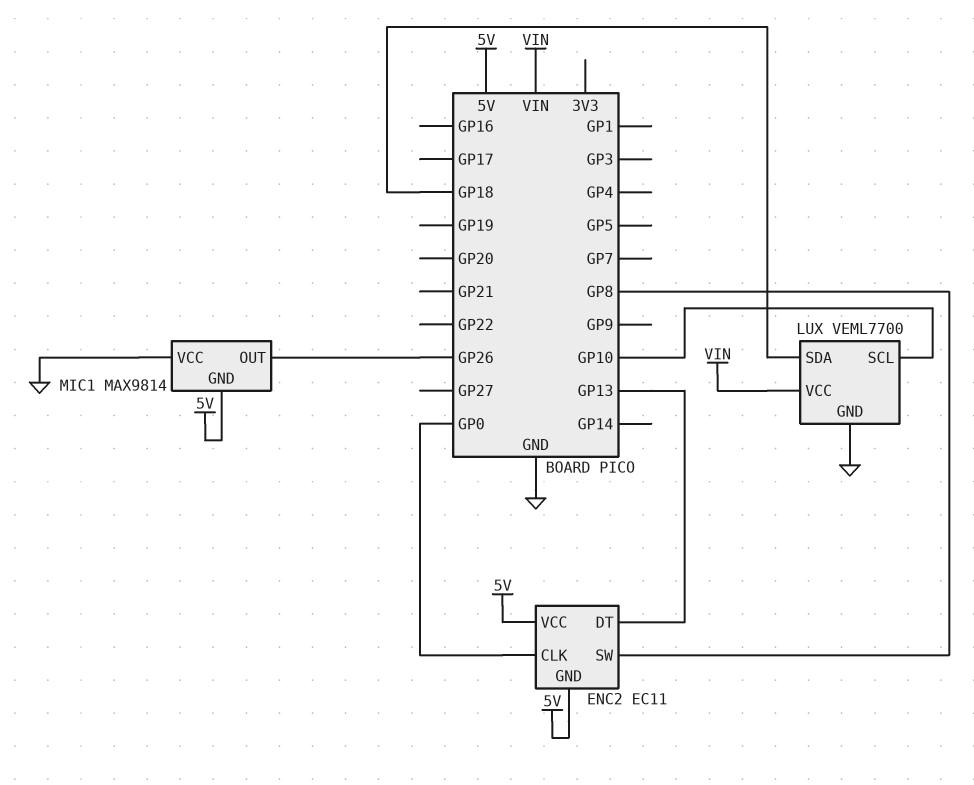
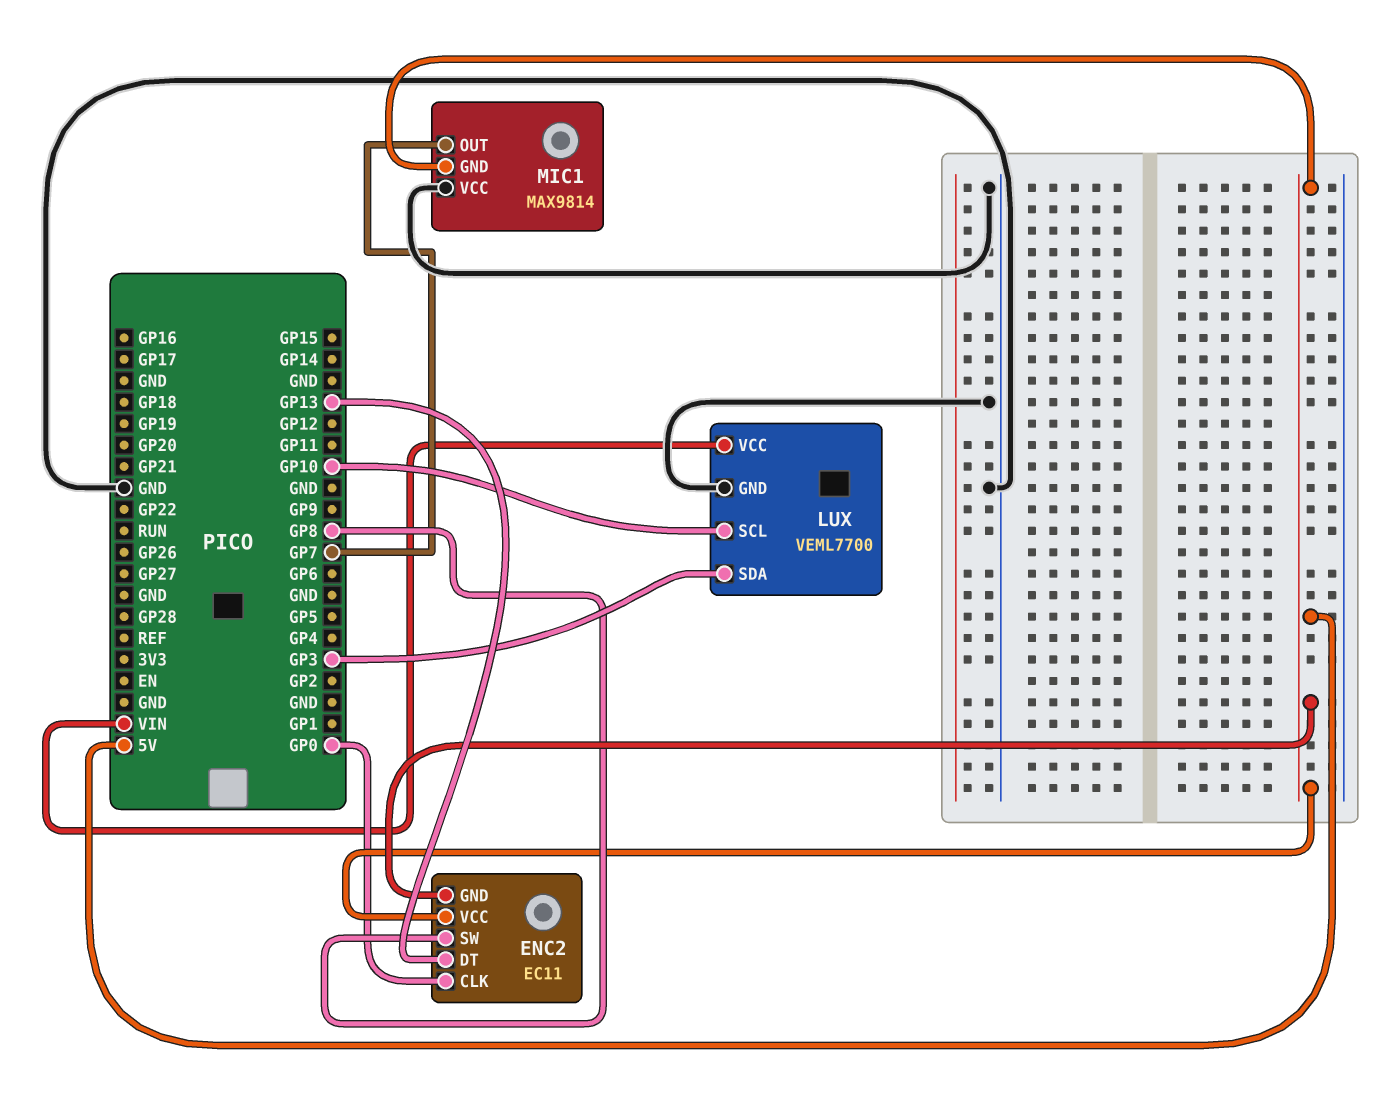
LUX pin SDA: GP18 -> GP3
MIC1 pin OUT: GP26 -> GP7

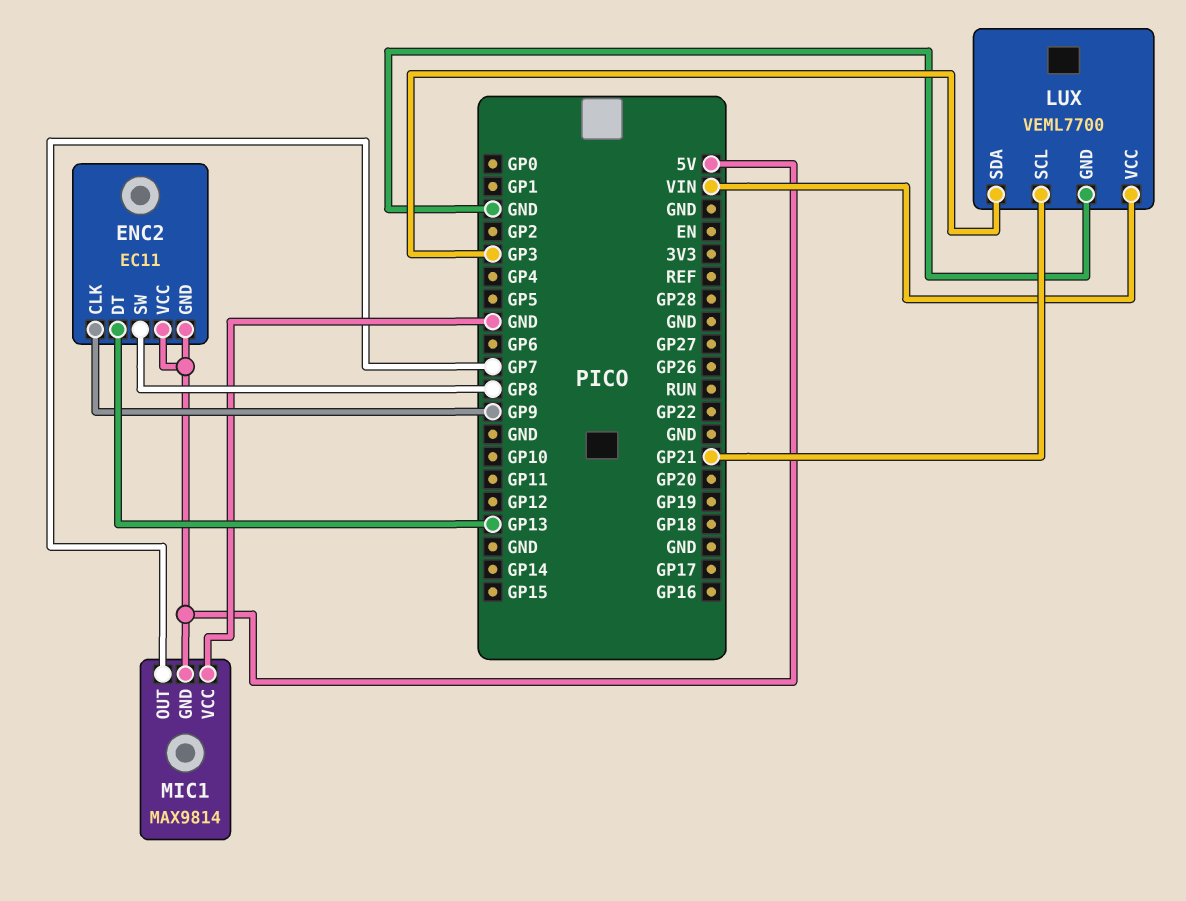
ENC2 pin CLK: GP0 -> GP9
LUX pin SCL: GP10 -> GP21

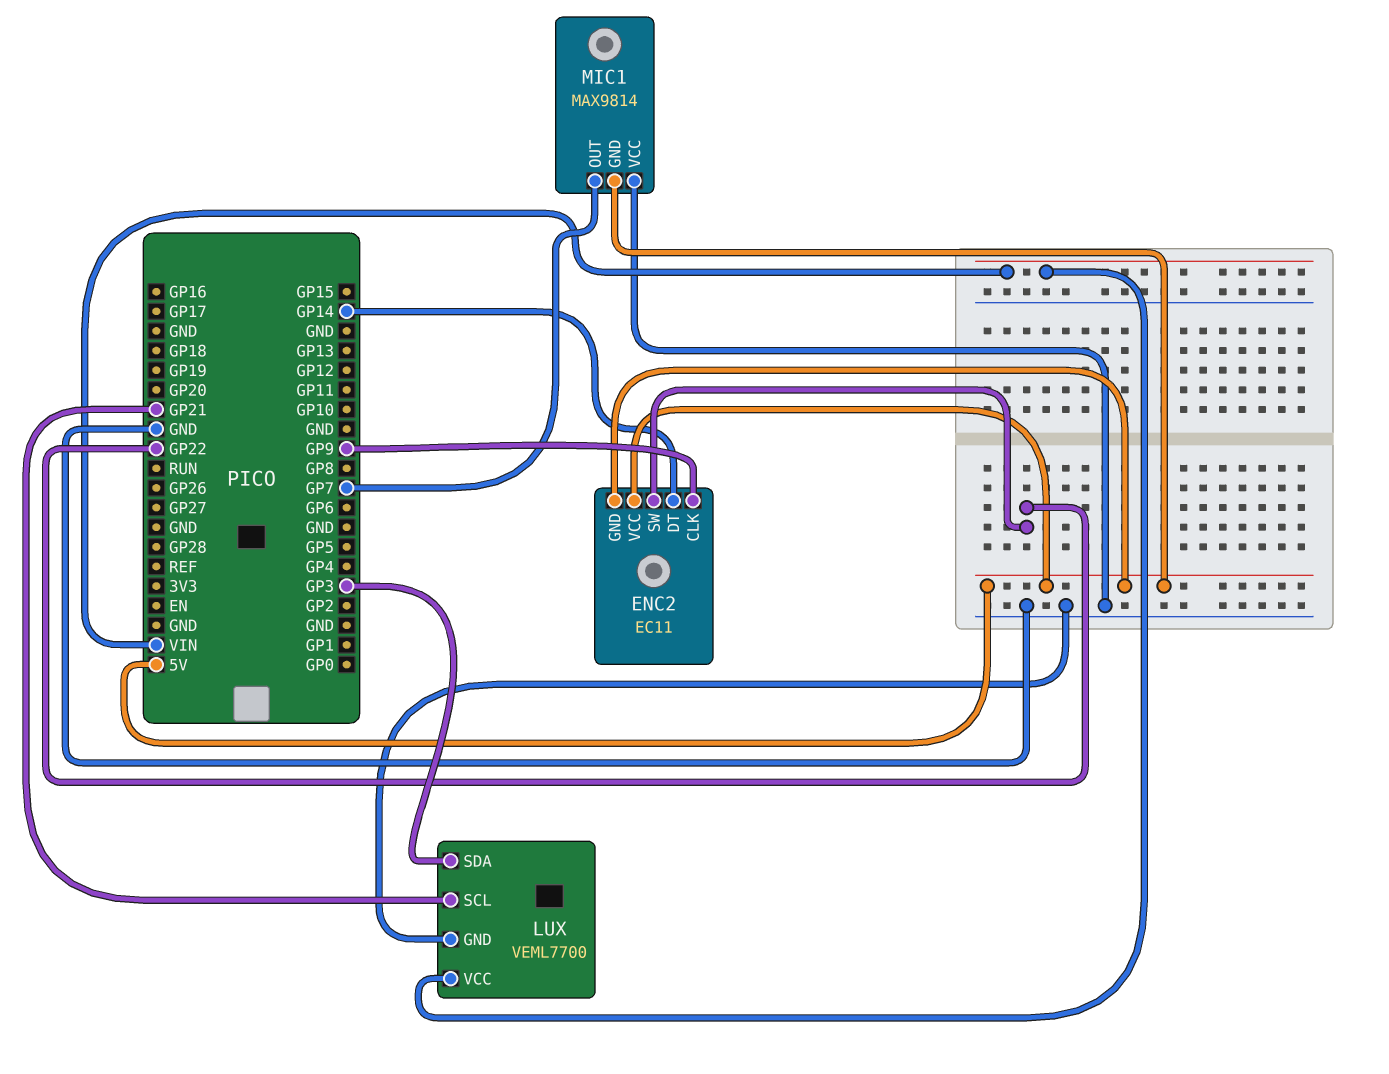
ENC2 pin DT: GP13 -> GP14
ENC2 pin SW: GP8 -> GP22

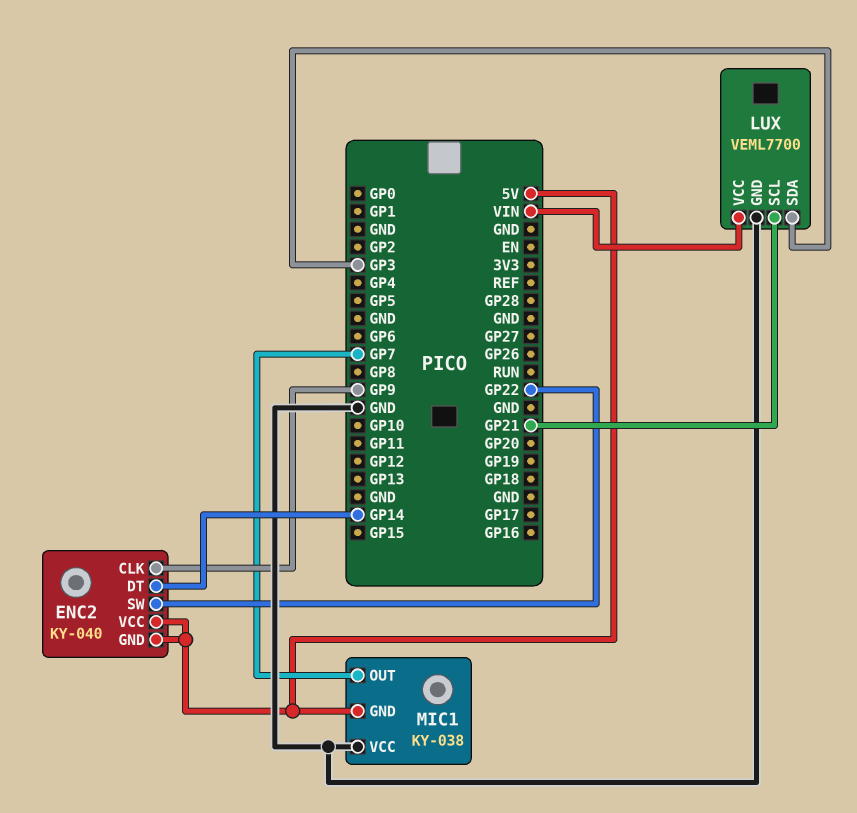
ENC2: EC11 -> KY-040
MIC1: MAX9814 -> KY-038

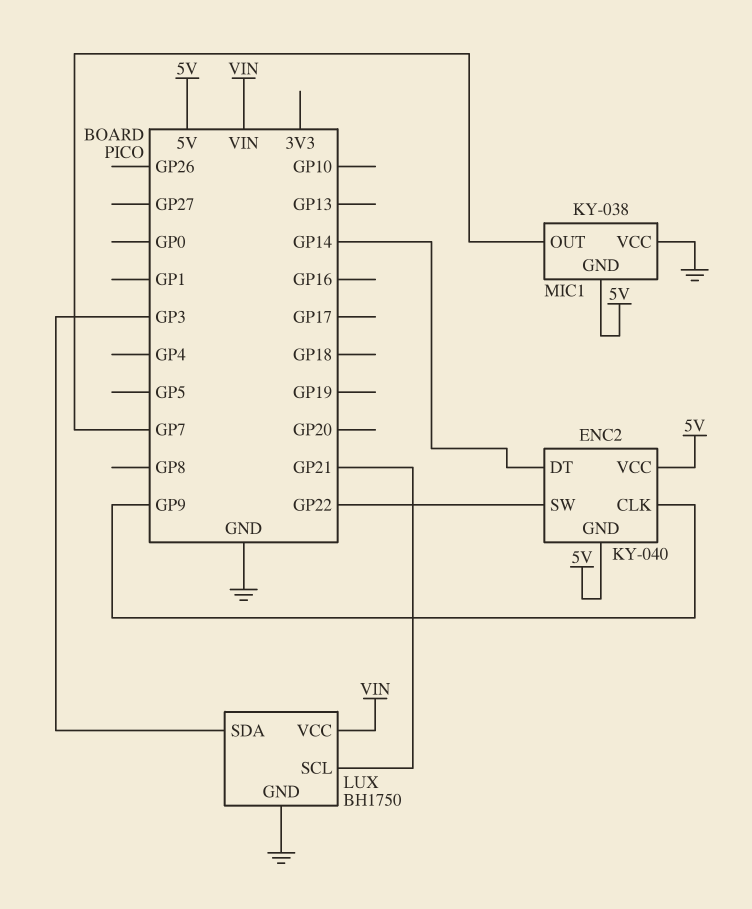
LUX: VEML7700 -> BH1750

